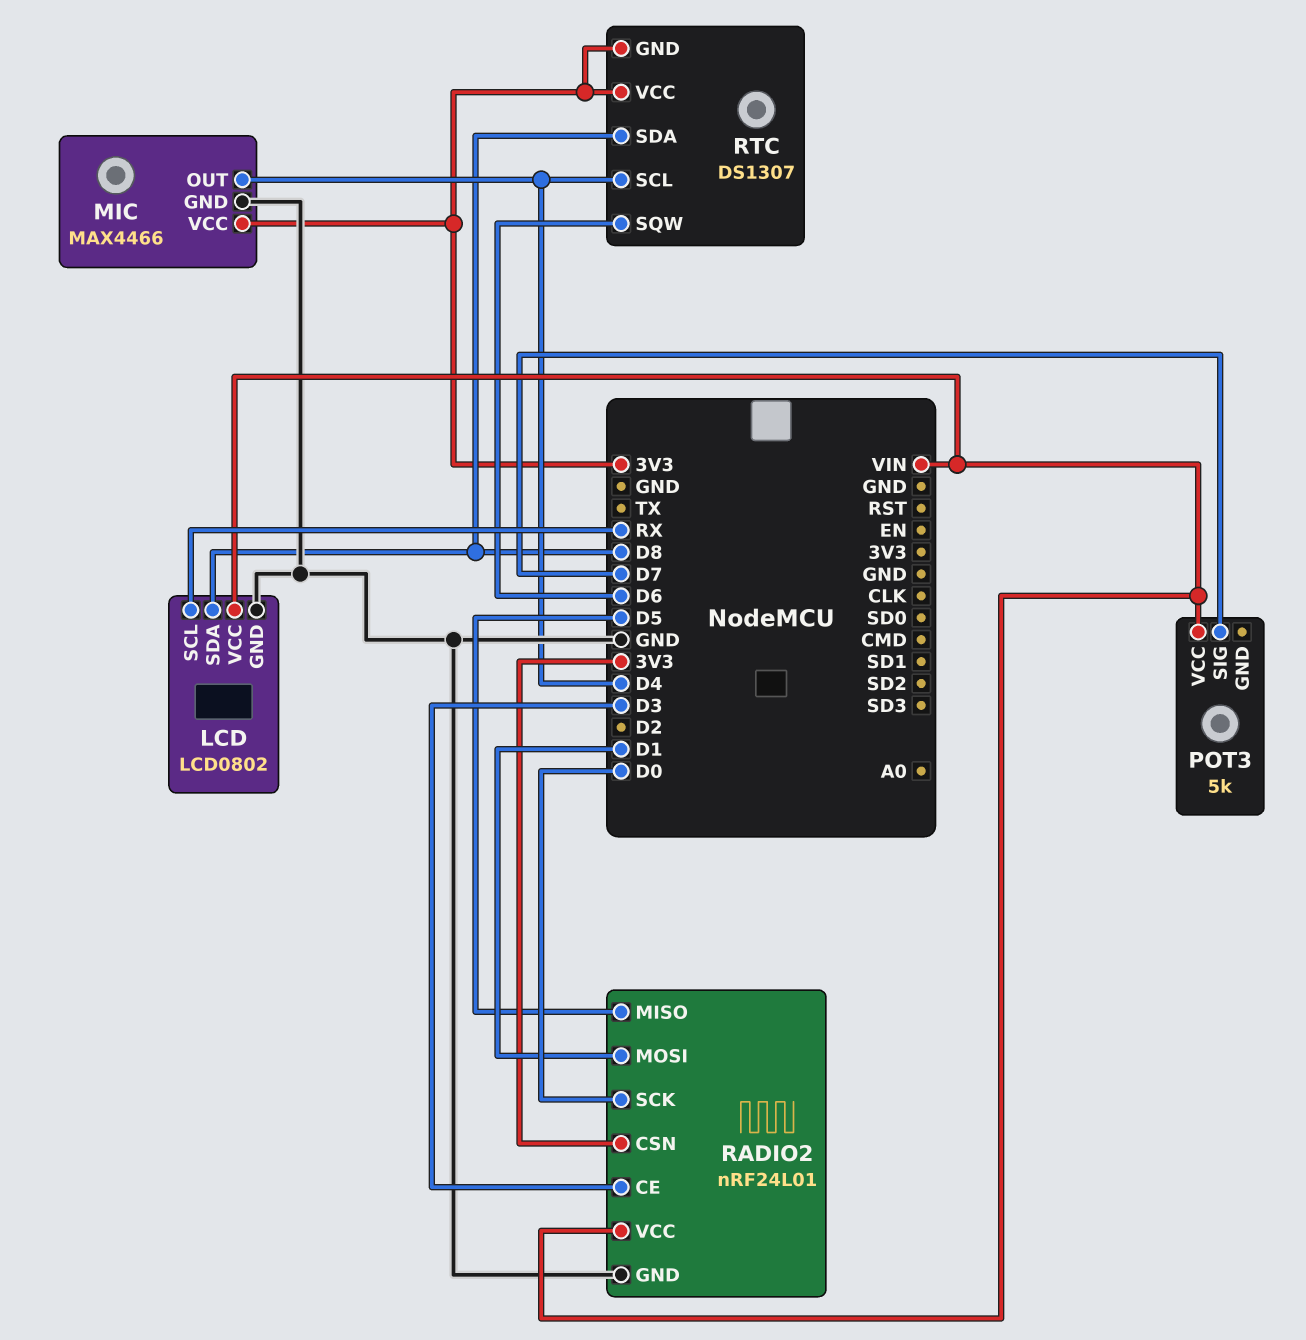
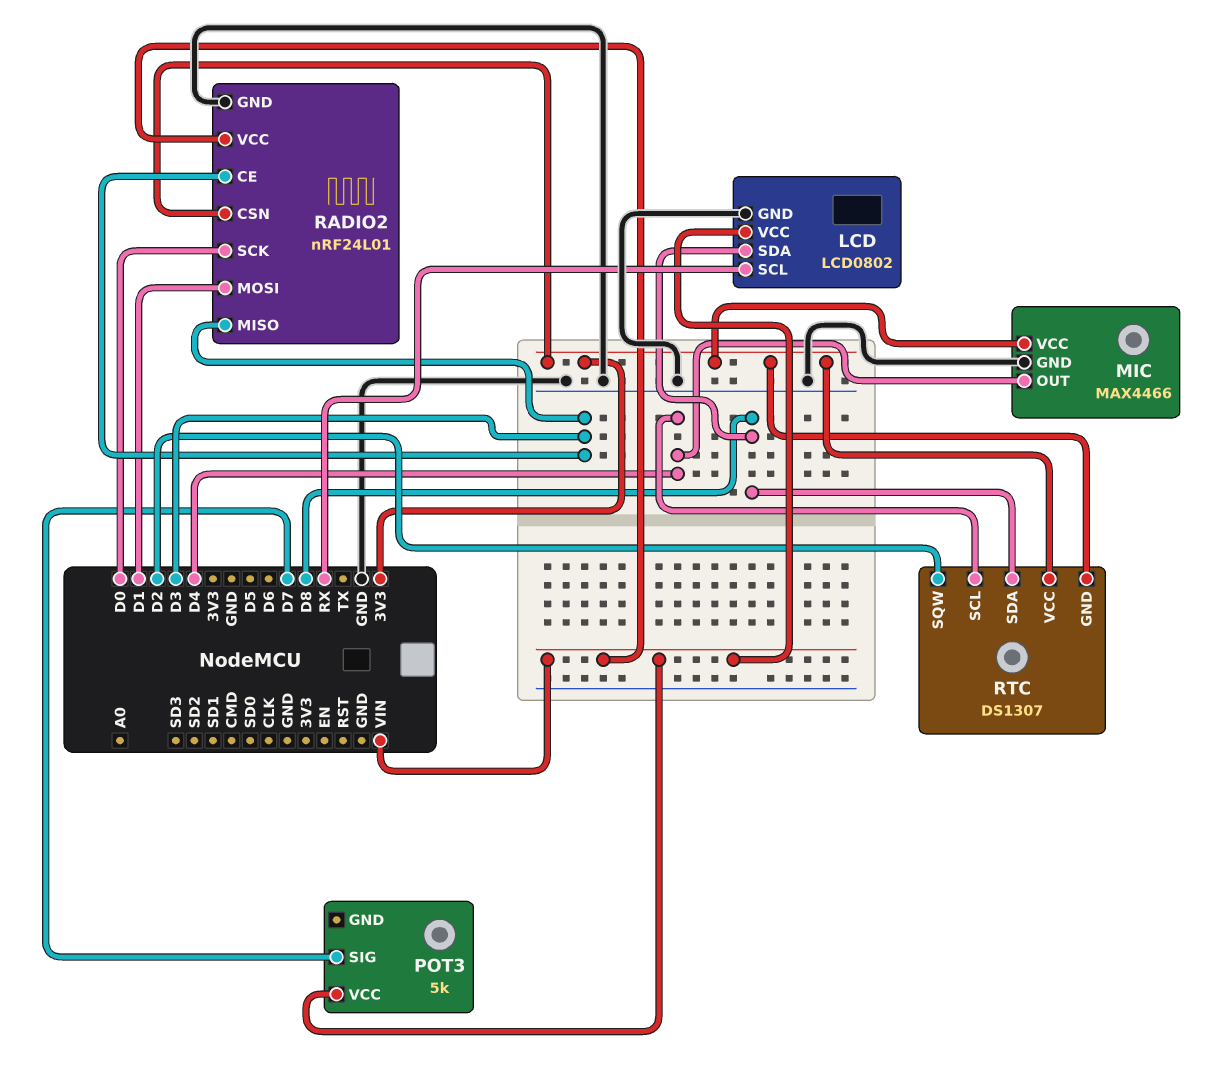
RADIO2 pin MISO: D5 -> D3
RTC pin SQW: D6 -> D2

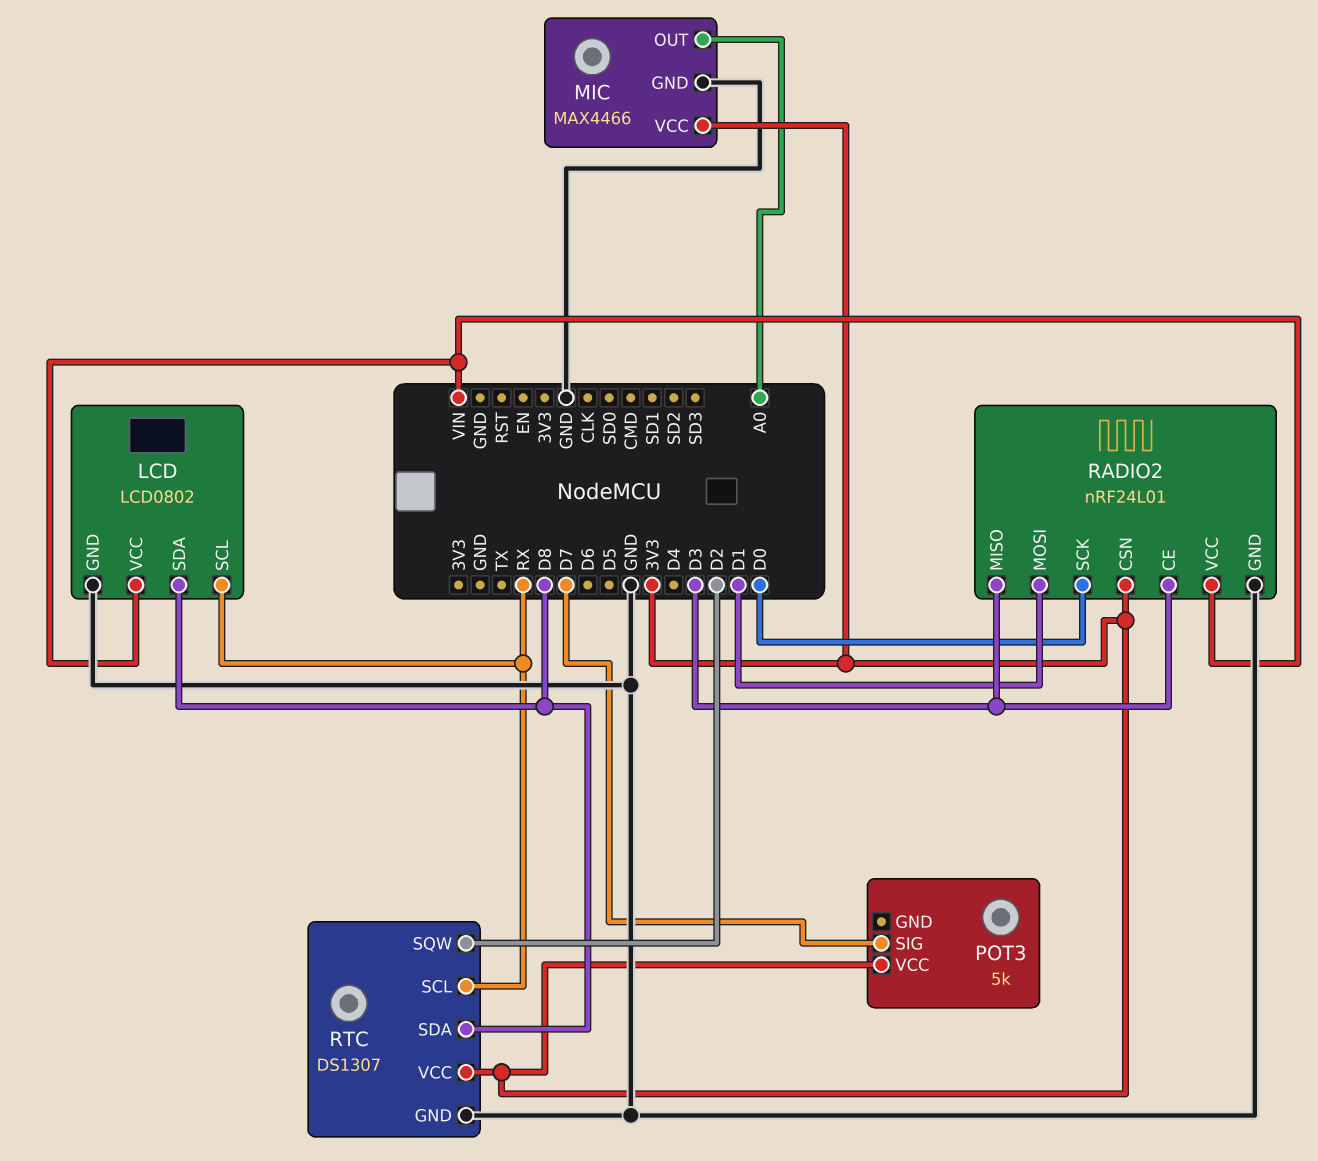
MIC pin OUT: D4 -> A0
POT3 pin VCC: VIN -> 3V3
RTC pin GND: 3V3 -> GND
RTC pin SCL: D4 -> RX

